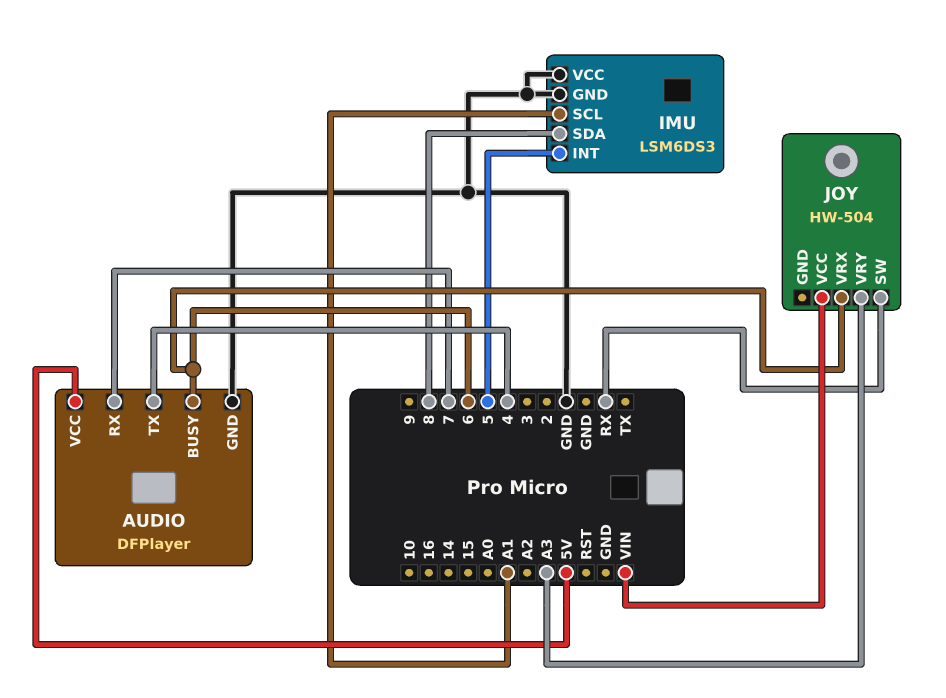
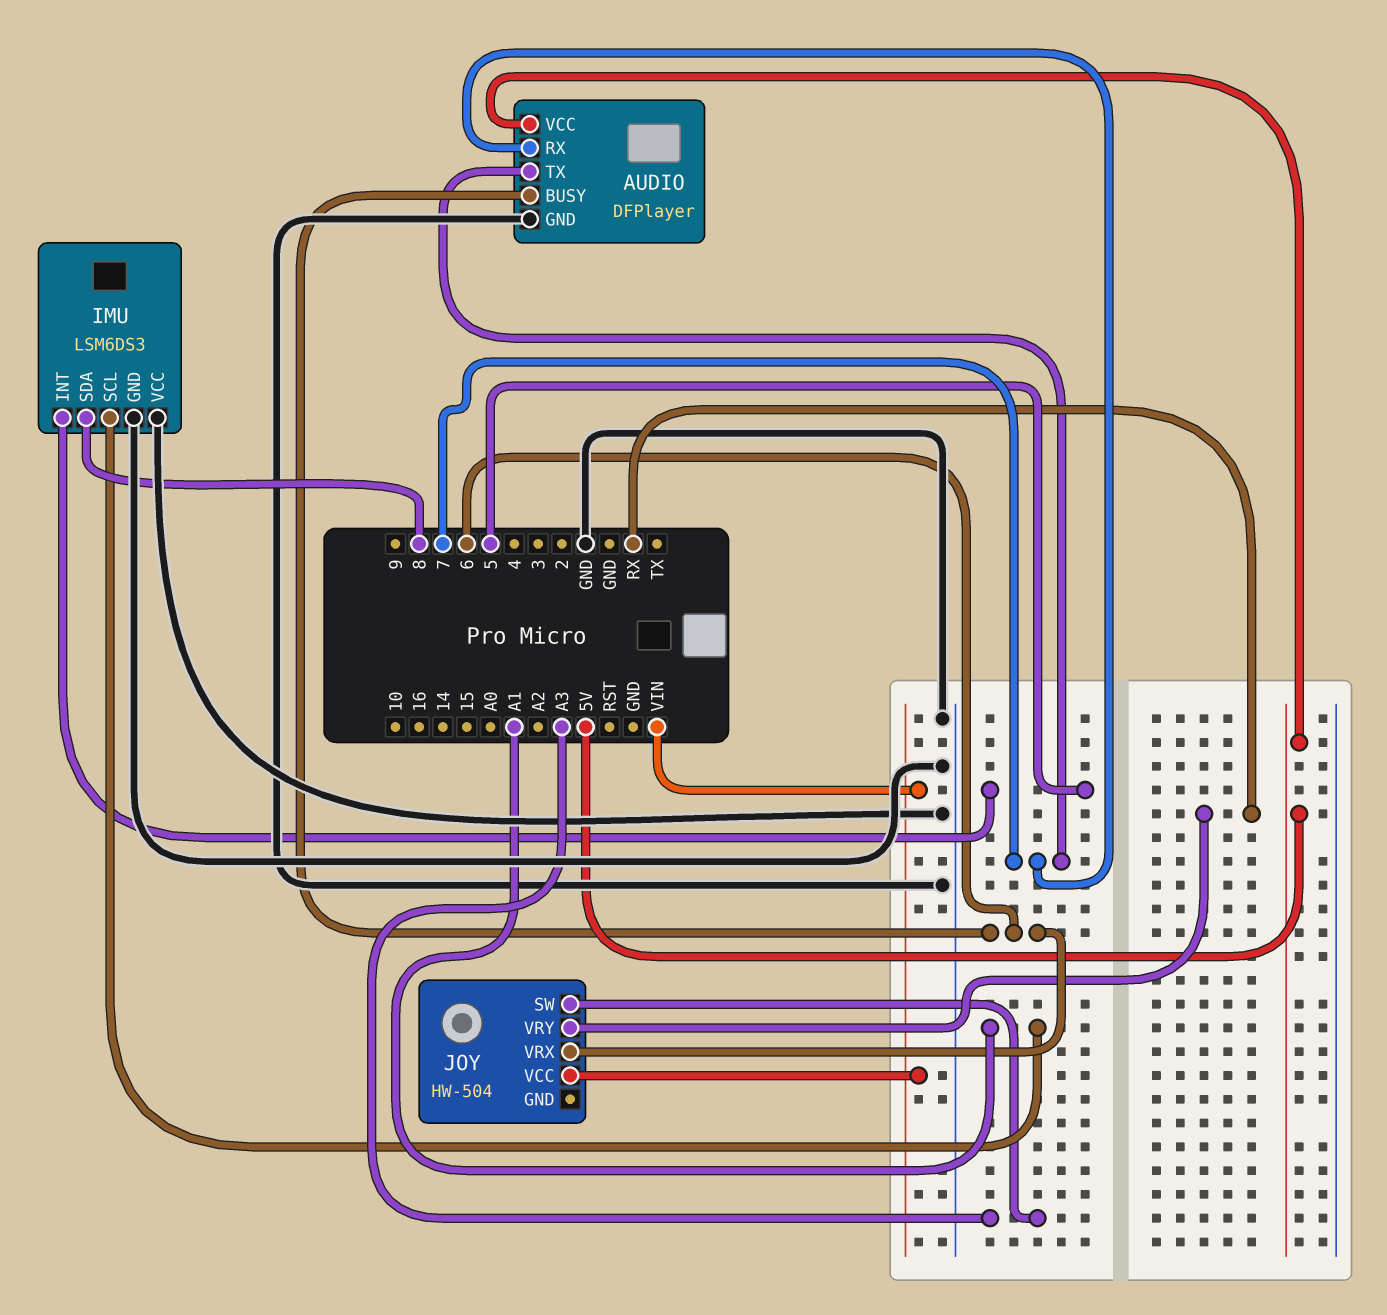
AUDIO pin TX: 4 -> 7
JOY pin SW: RX -> A3
JOY pin VRY: A3 -> RX

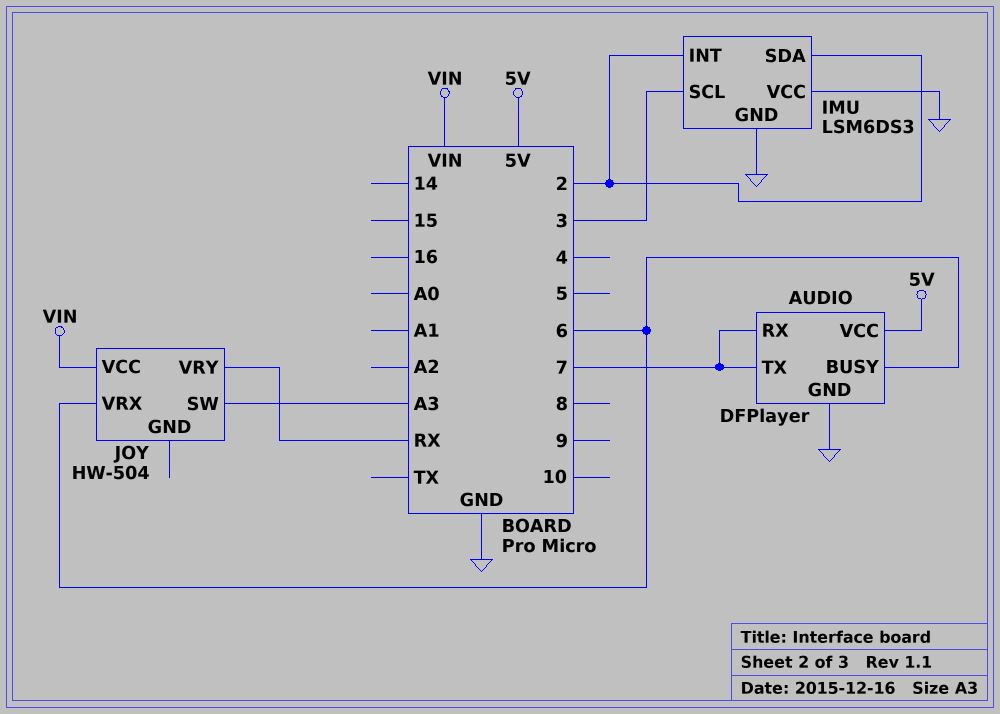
IMU pin INT: 5 -> 2
IMU pin SCL: A1 -> 3
IMU pin SDA: 8 -> 2

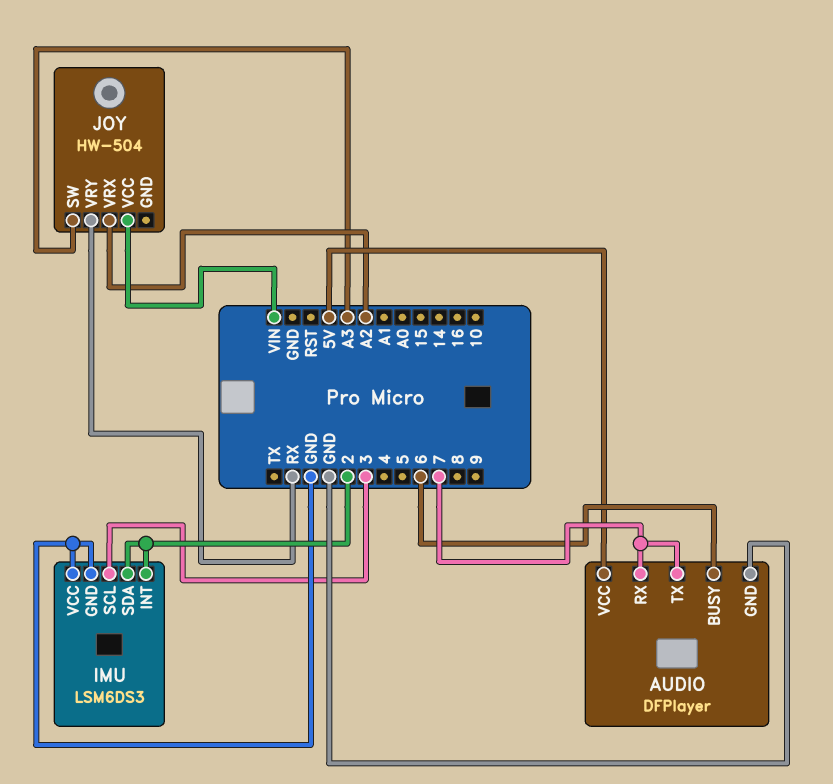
JOY pin VRX: 6 -> A2

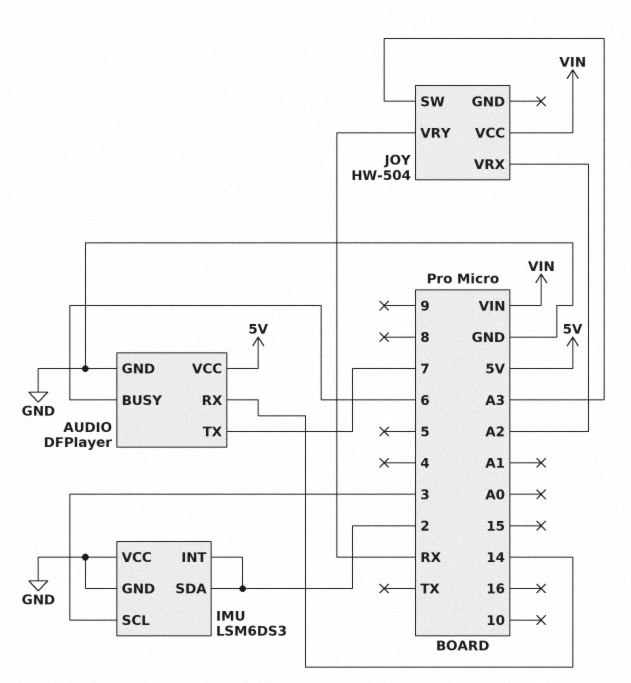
AUDIO pin RX: 7 -> 14

